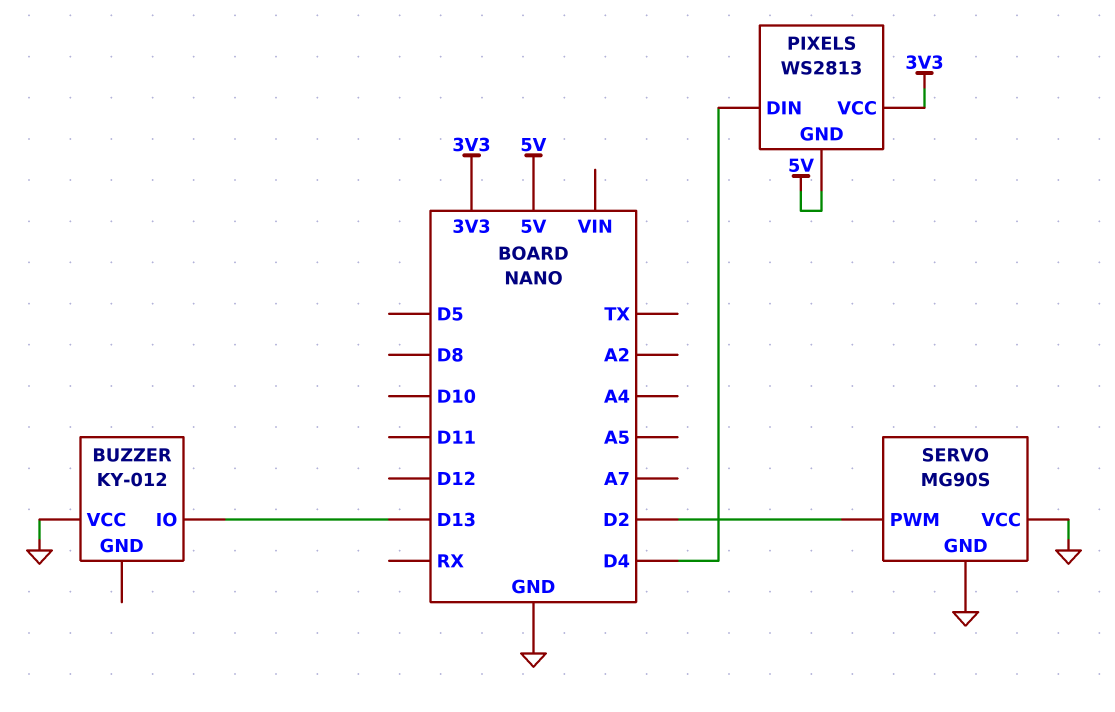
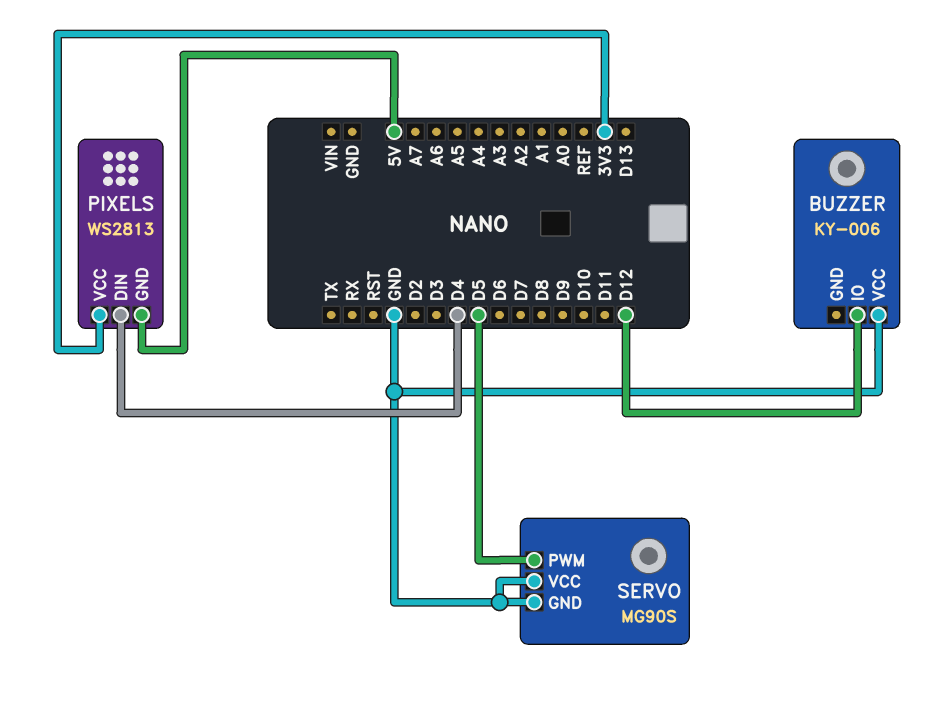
BUZZER: KY-012 -> KY-006
BUZZER pin IO: D13 -> D12
SERVO pin PWM: D2 -> D5

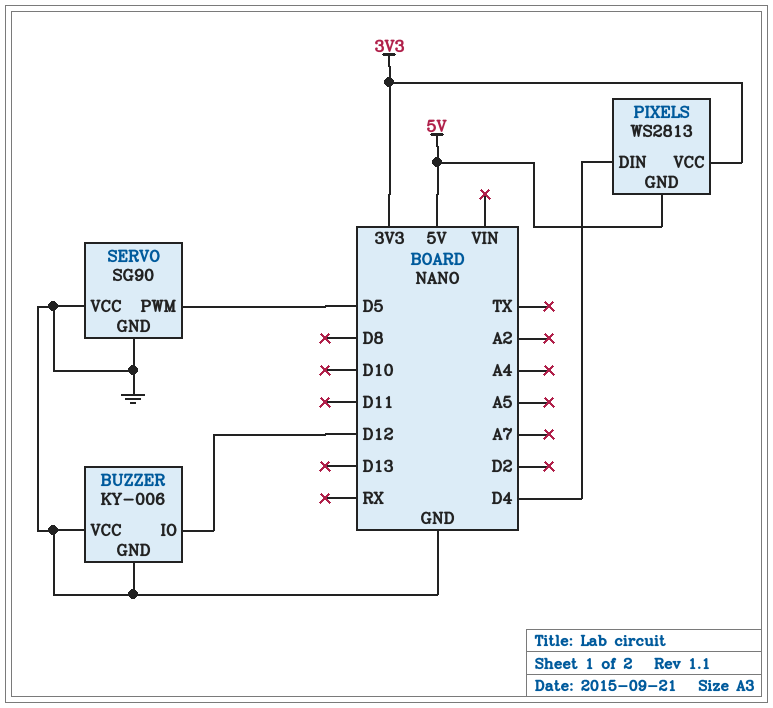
BUZZER pin GND: none -> GND
SERVO: MG90S -> SG90

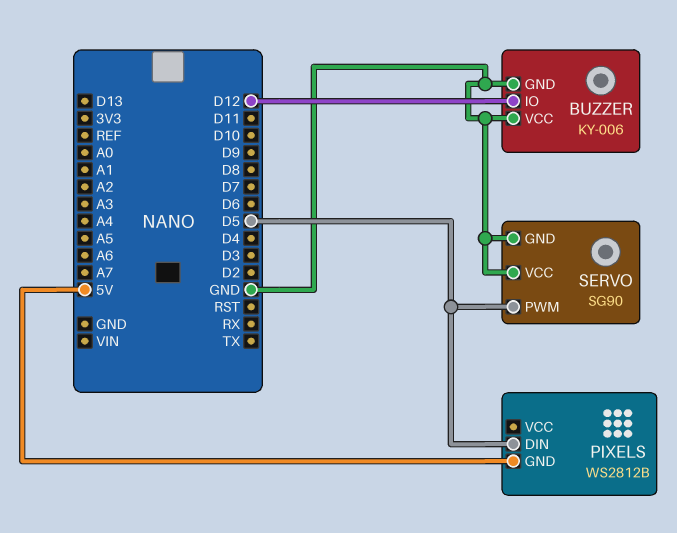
PIXELS: WS2813 -> WS2812B
PIXELS pin DIN: D4 -> D5
PIXELS pin VCC: 3V3 -> none

